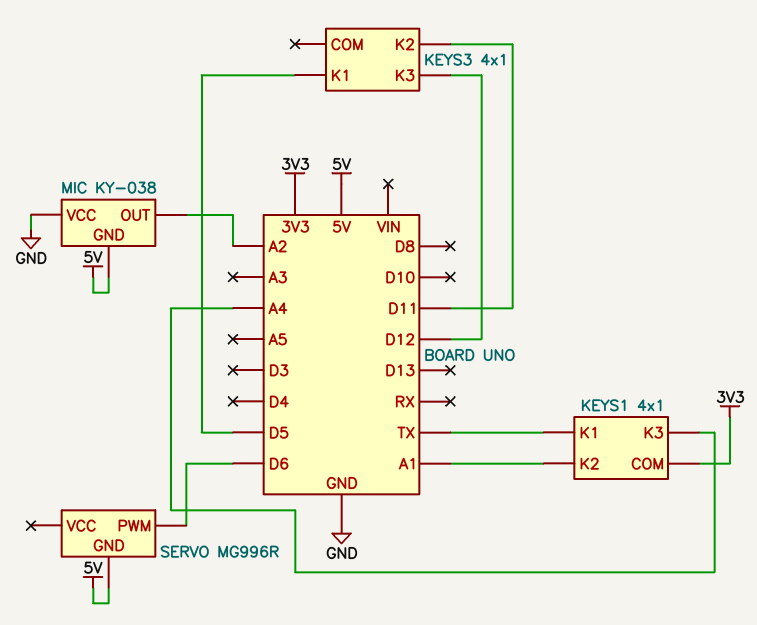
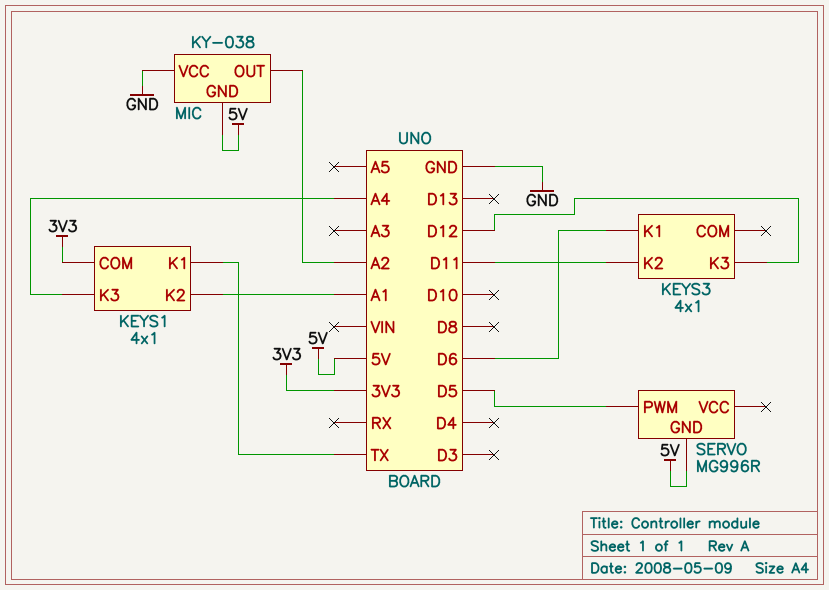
KEYS3 pin K1: D5 -> D6
SERVO pin PWM: D6 -> D5

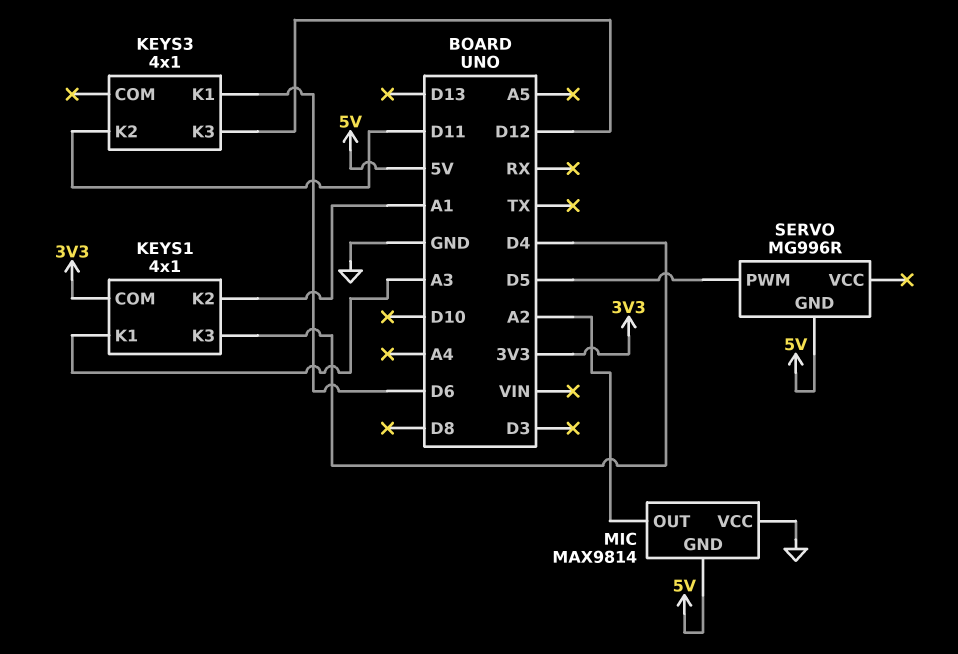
KEYS1 pin K1: TX -> A3
KEYS1 pin K3: A4 -> D4
MIC: KY-038 -> MAX9814

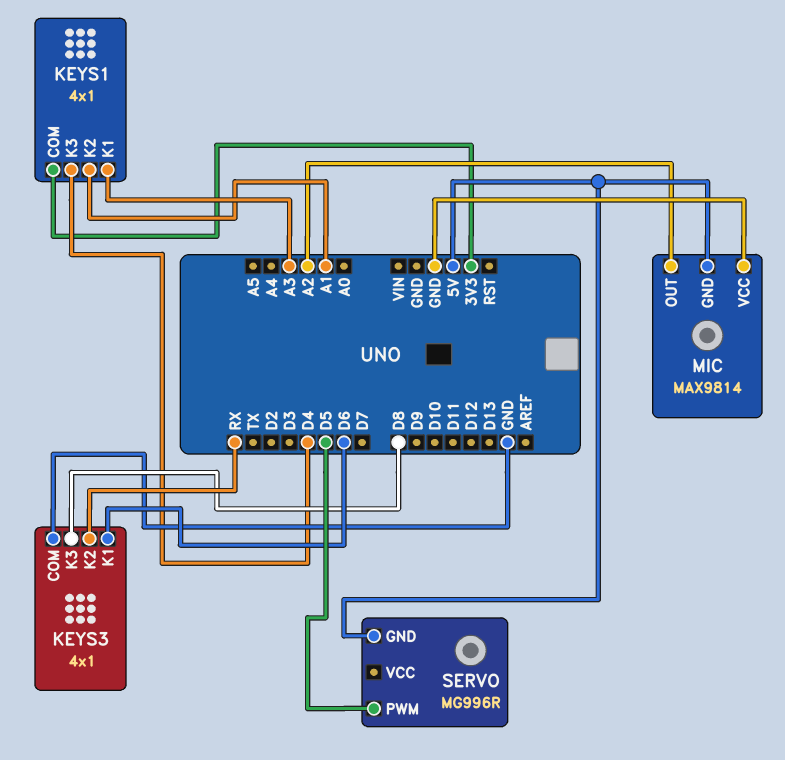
KEYS3 pin COM: none -> GND
KEYS3 pin K2: D11 -> RX
KEYS3 pin K3: D12 -> D8

